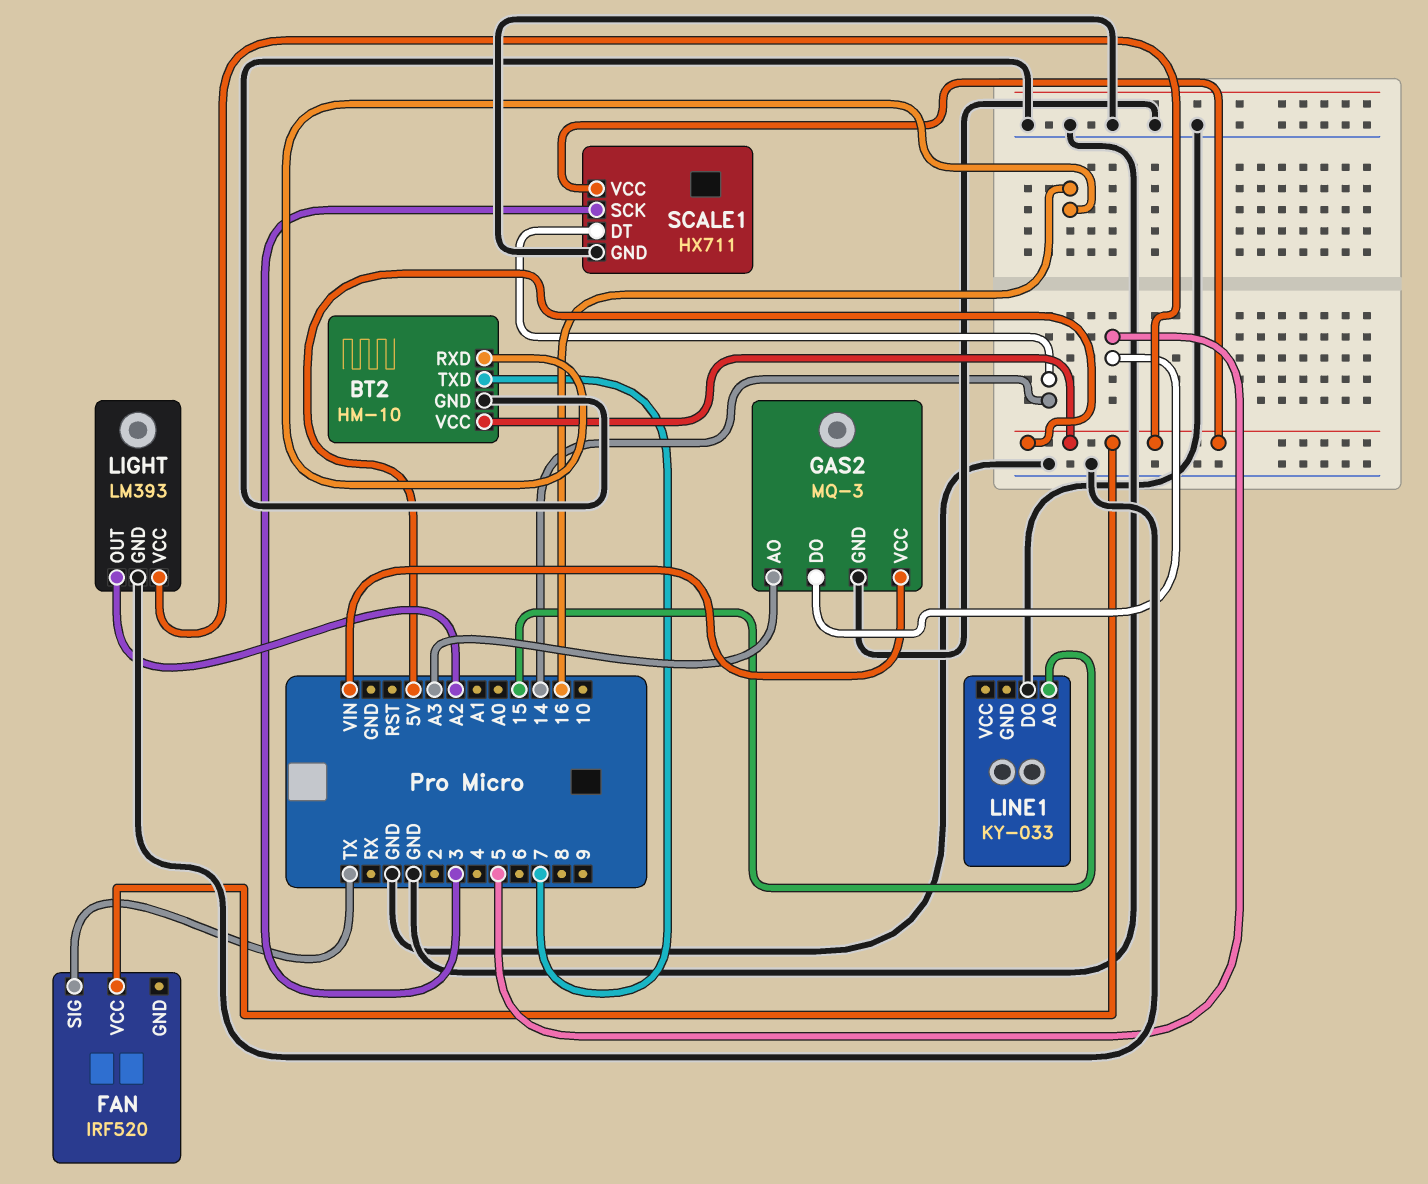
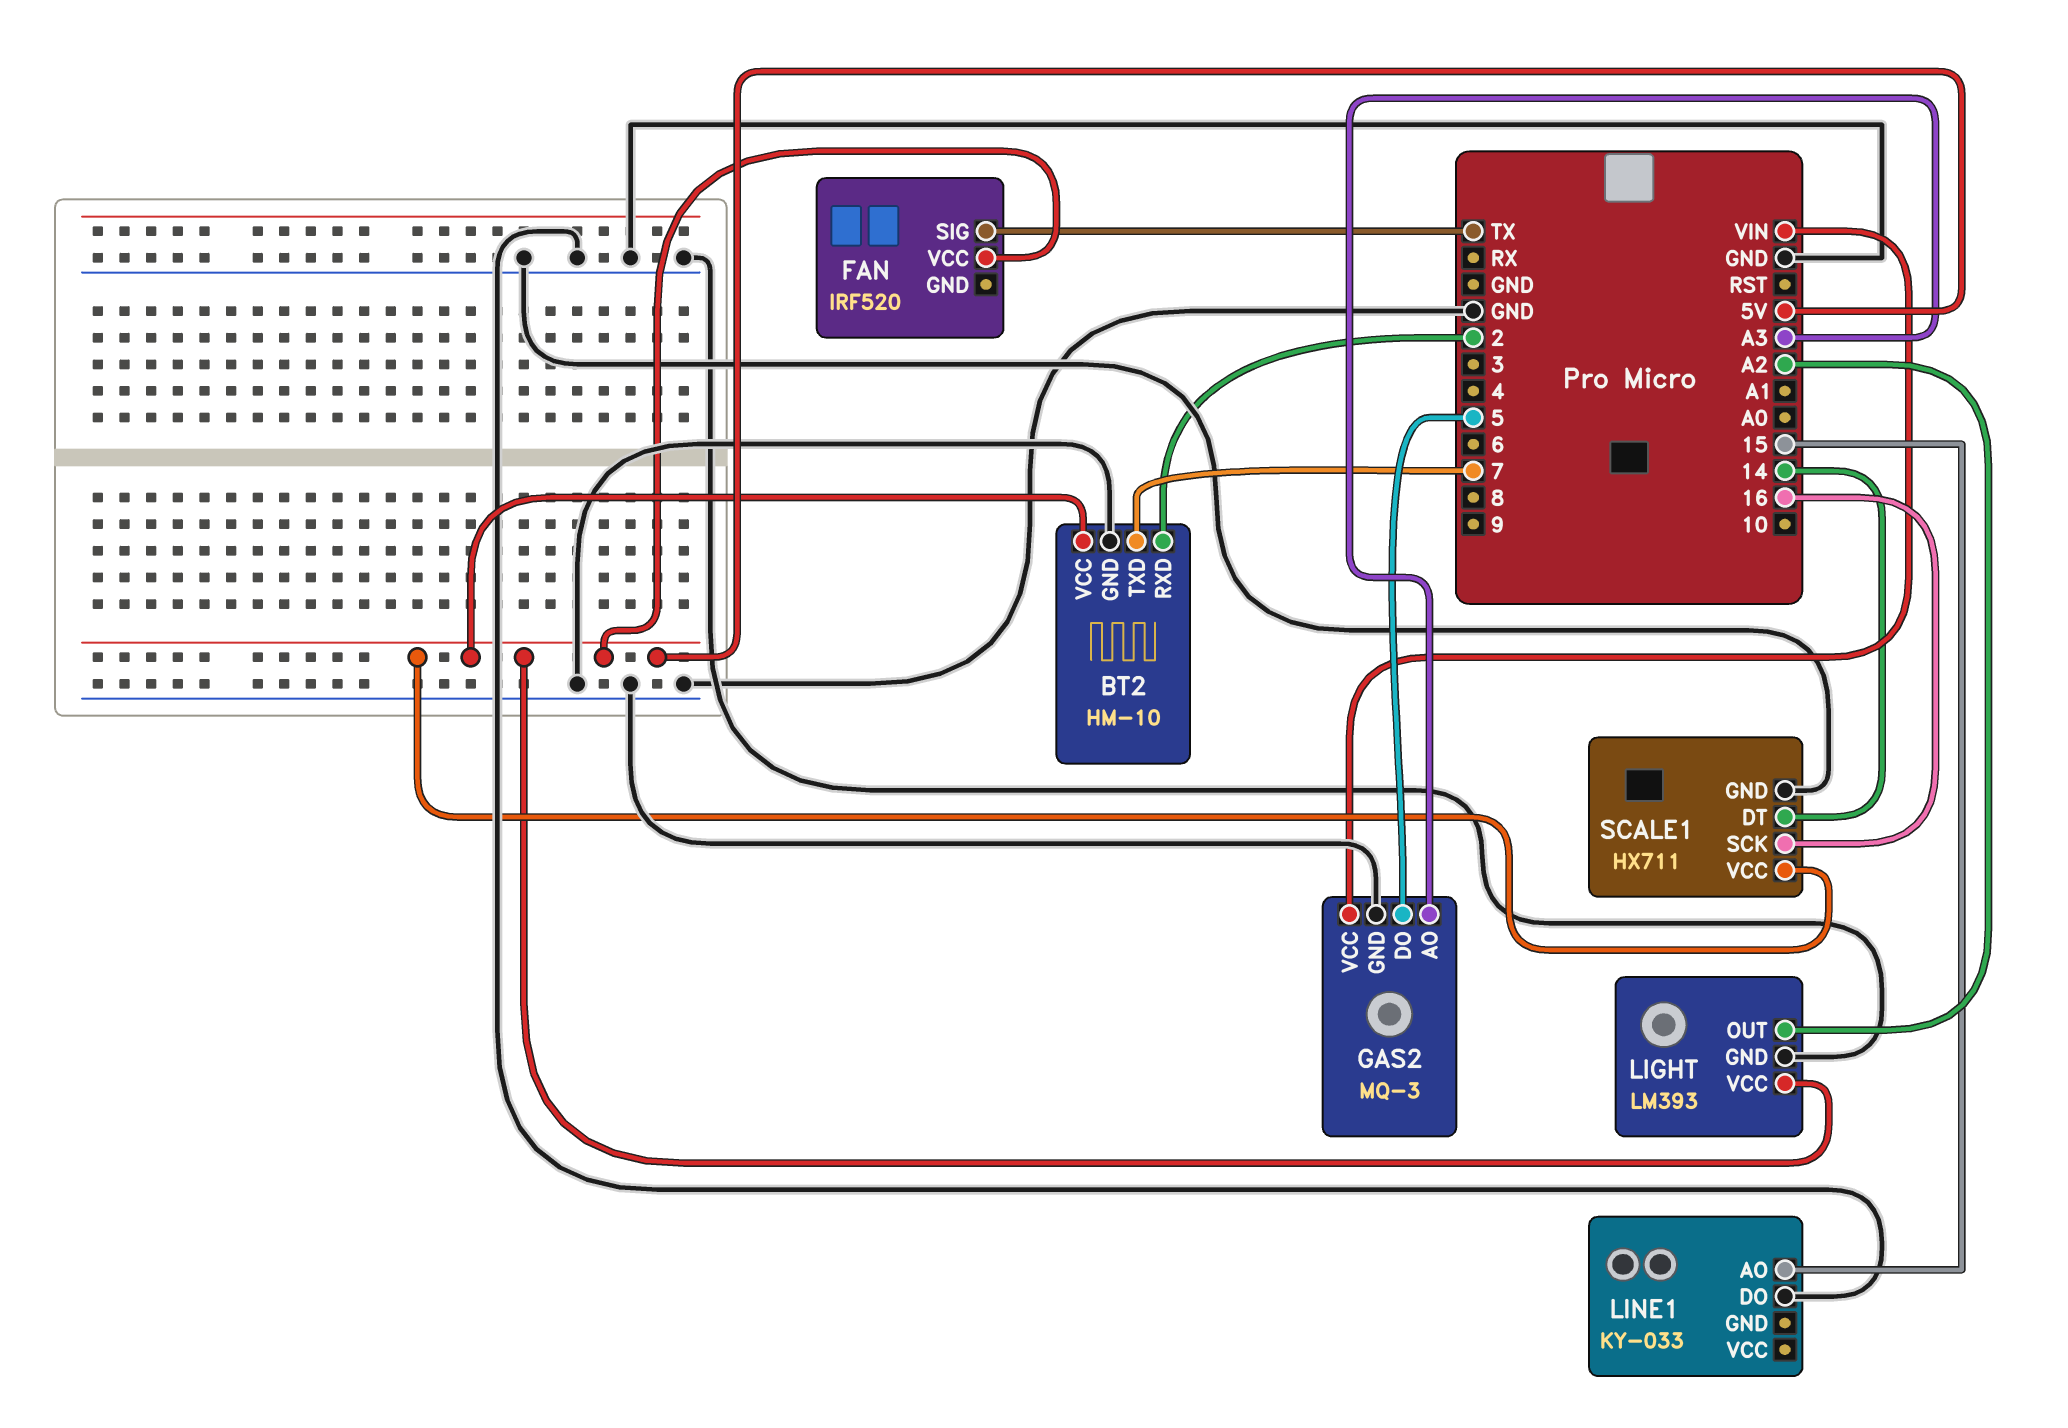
BT2 pin RXD: 16 -> 2
SCALE1 pin SCK: 3 -> 16

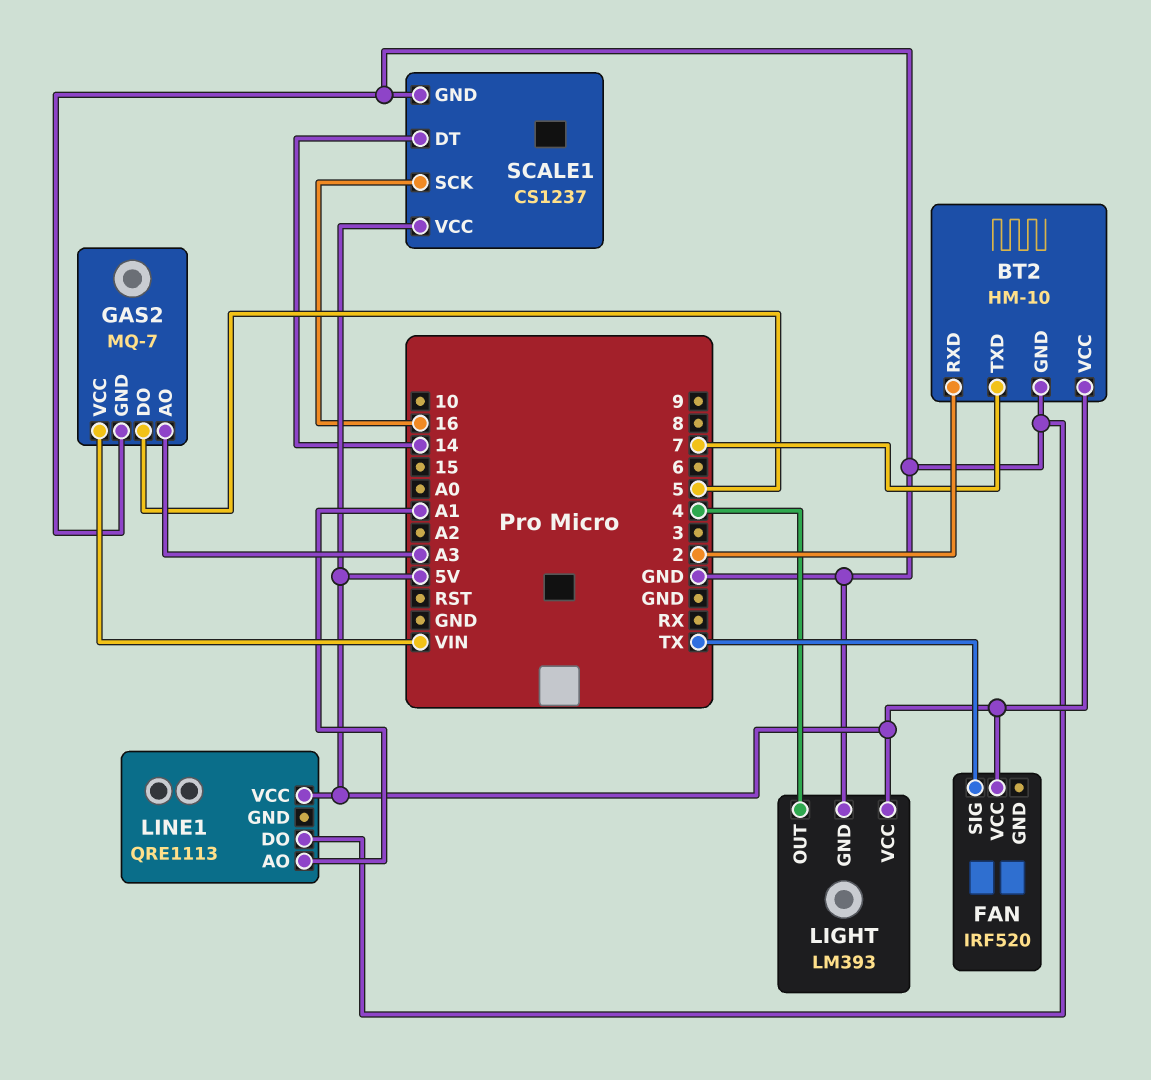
GAS2: MQ-3 -> MQ-7
LIGHT pin OUT: A2 -> 4
LINE1: KY-033 -> QRE1113
LINE1 pin AO: 15 -> A1
LINE1 pin VCC: none -> 5V
SCALE1: HX711 -> CS1237

